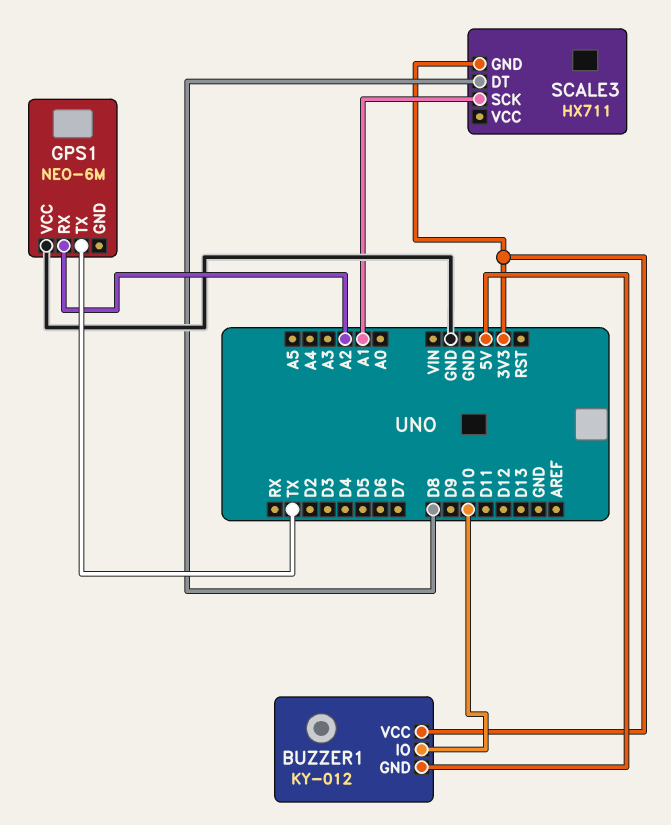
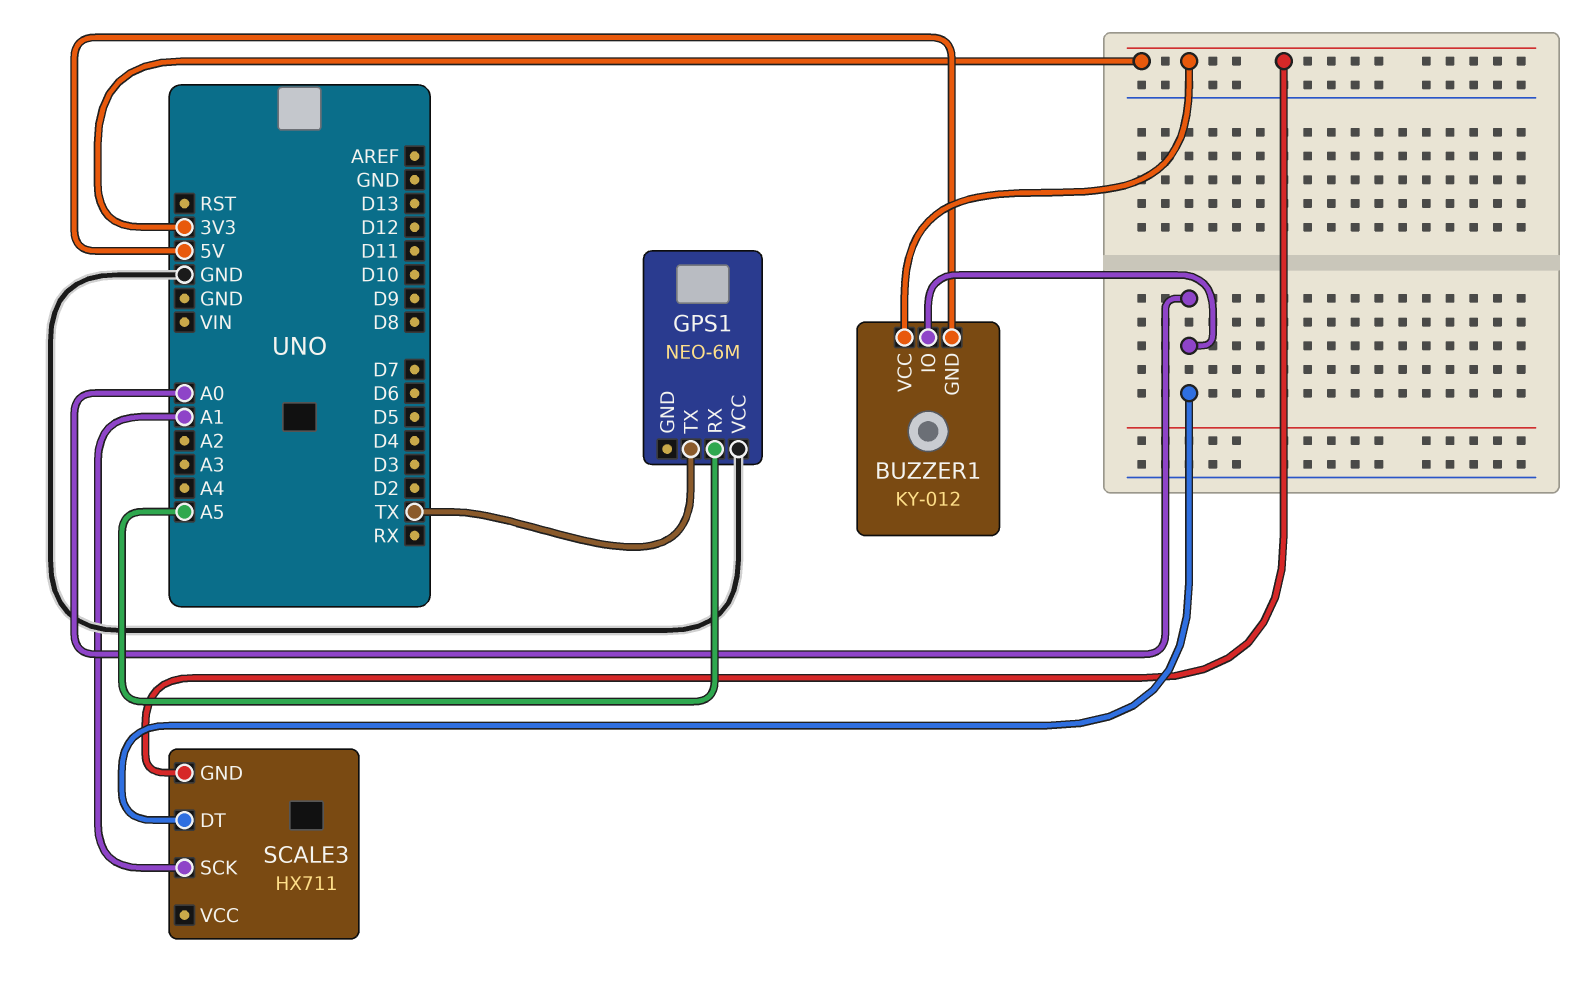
BUZZER1 pin IO: D10 -> A0
GPS1 pin RX: A2 -> A5
SCALE3 pin DT: D8 -> A0

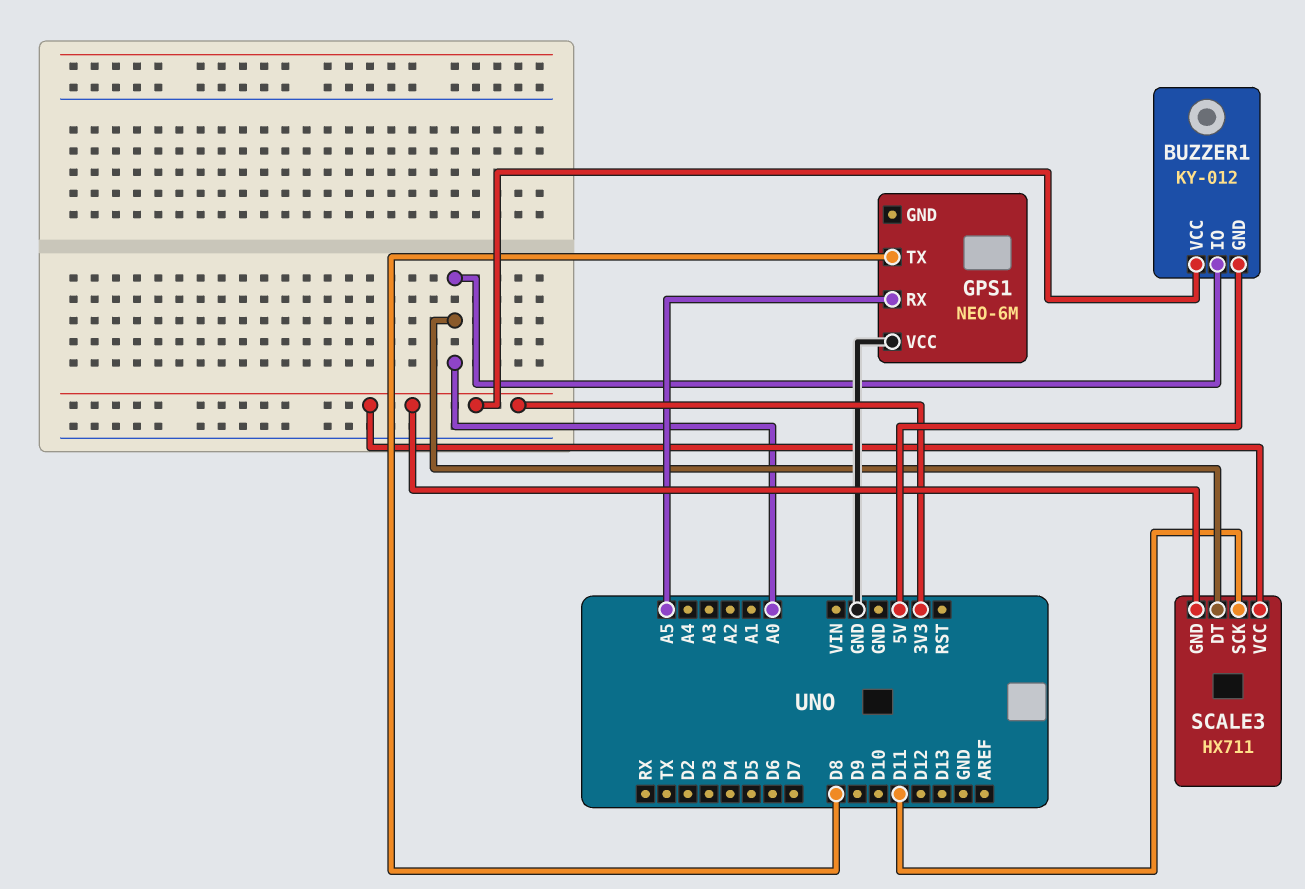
GPS1 pin TX: TX -> D8
SCALE3 pin SCK: A1 -> D11
SCALE3 pin VCC: none -> 3V3

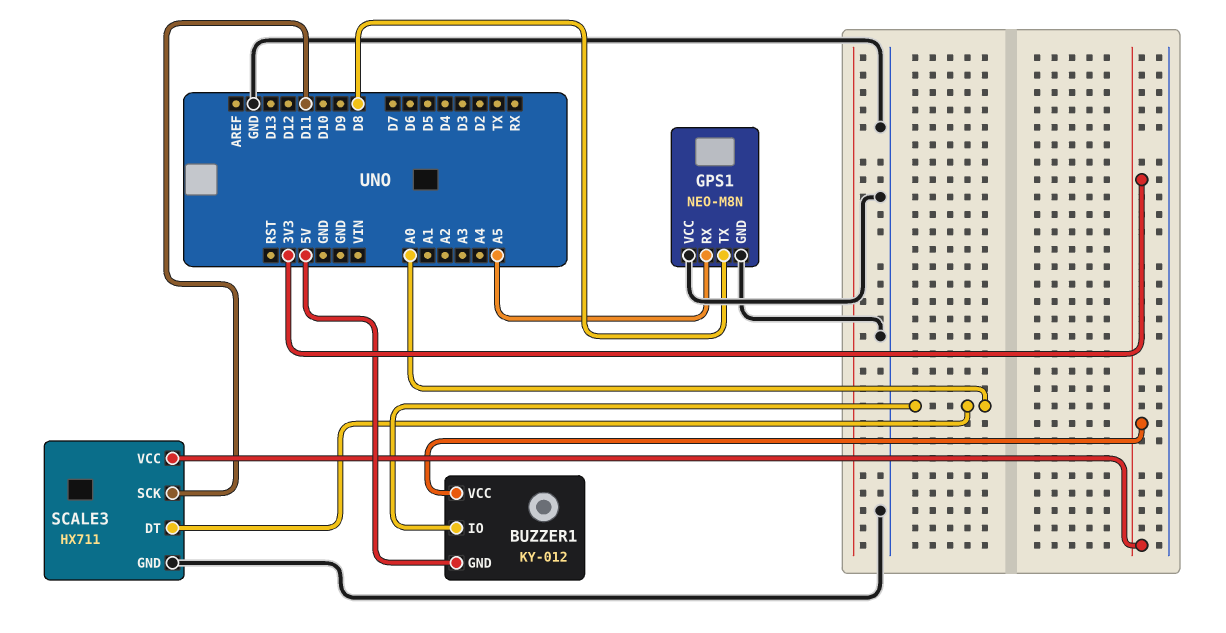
GPS1: NEO-6M -> NEO-M8N
GPS1 pin GND: none -> GND
SCALE3 pin GND: 3V3 -> GND

